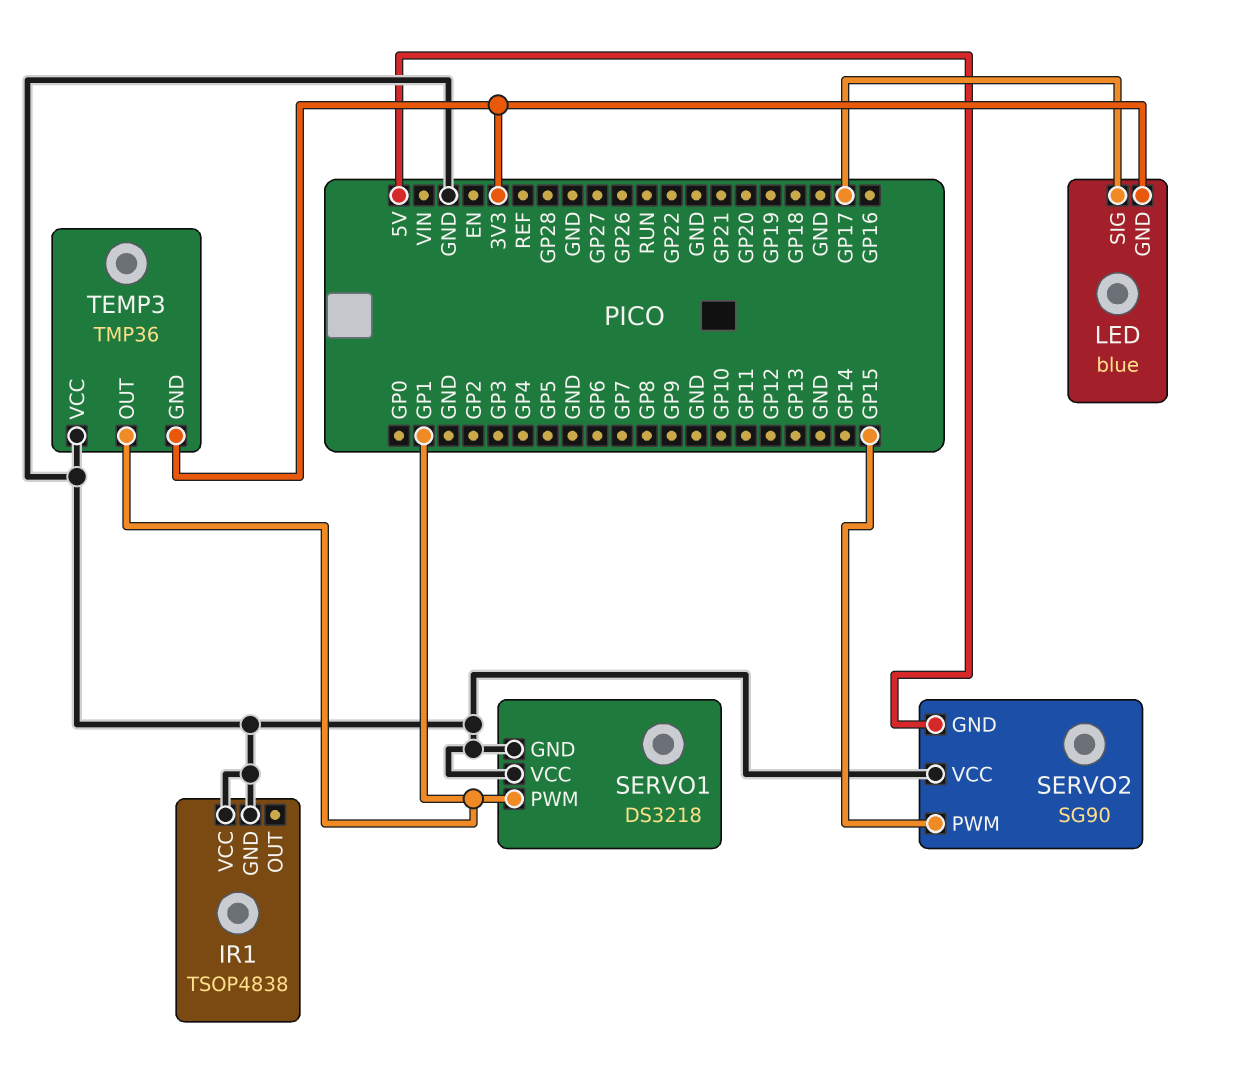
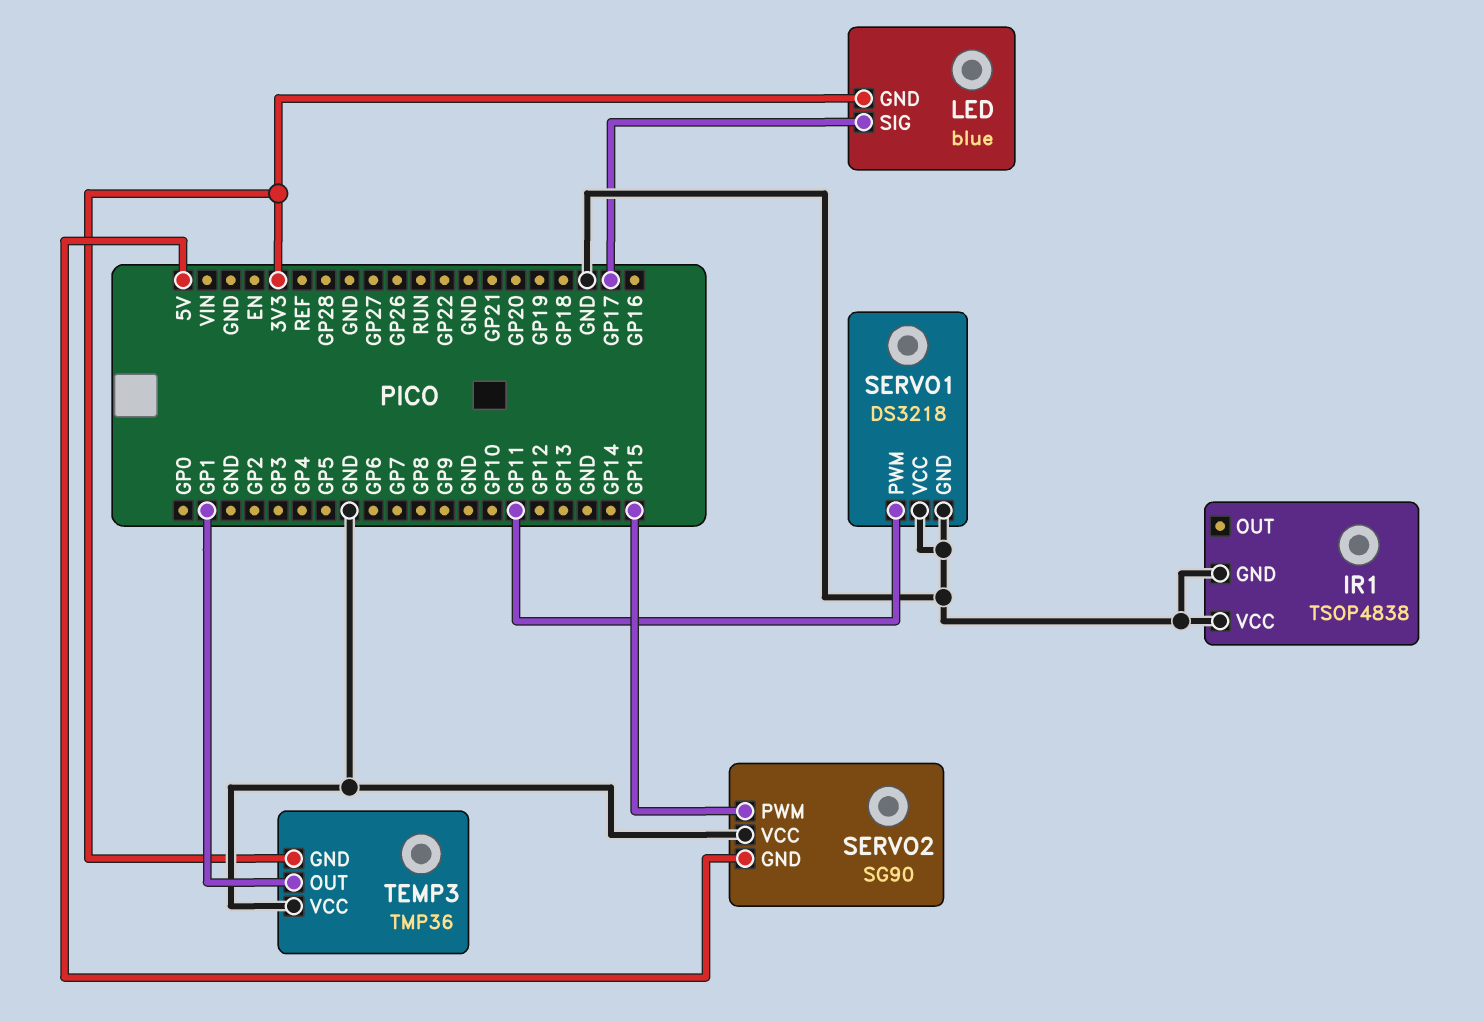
SERVO1 pin PWM: GP1 -> GP11

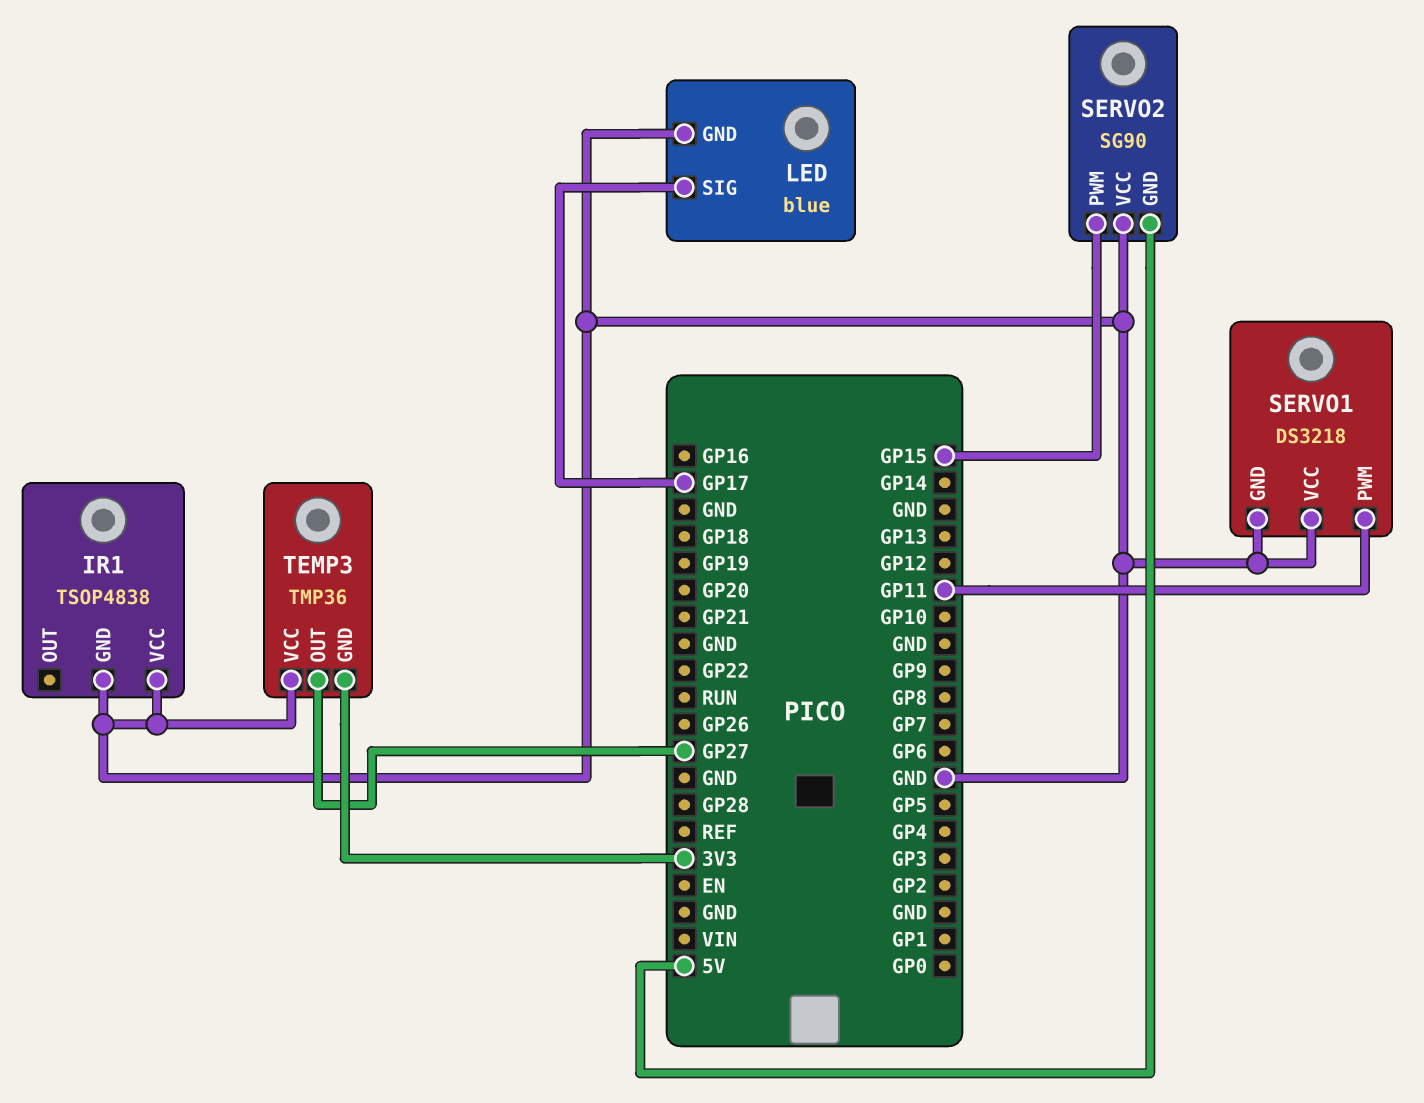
LED pin GND: 3V3 -> GND
TEMP3 pin OUT: GP1 -> GP27

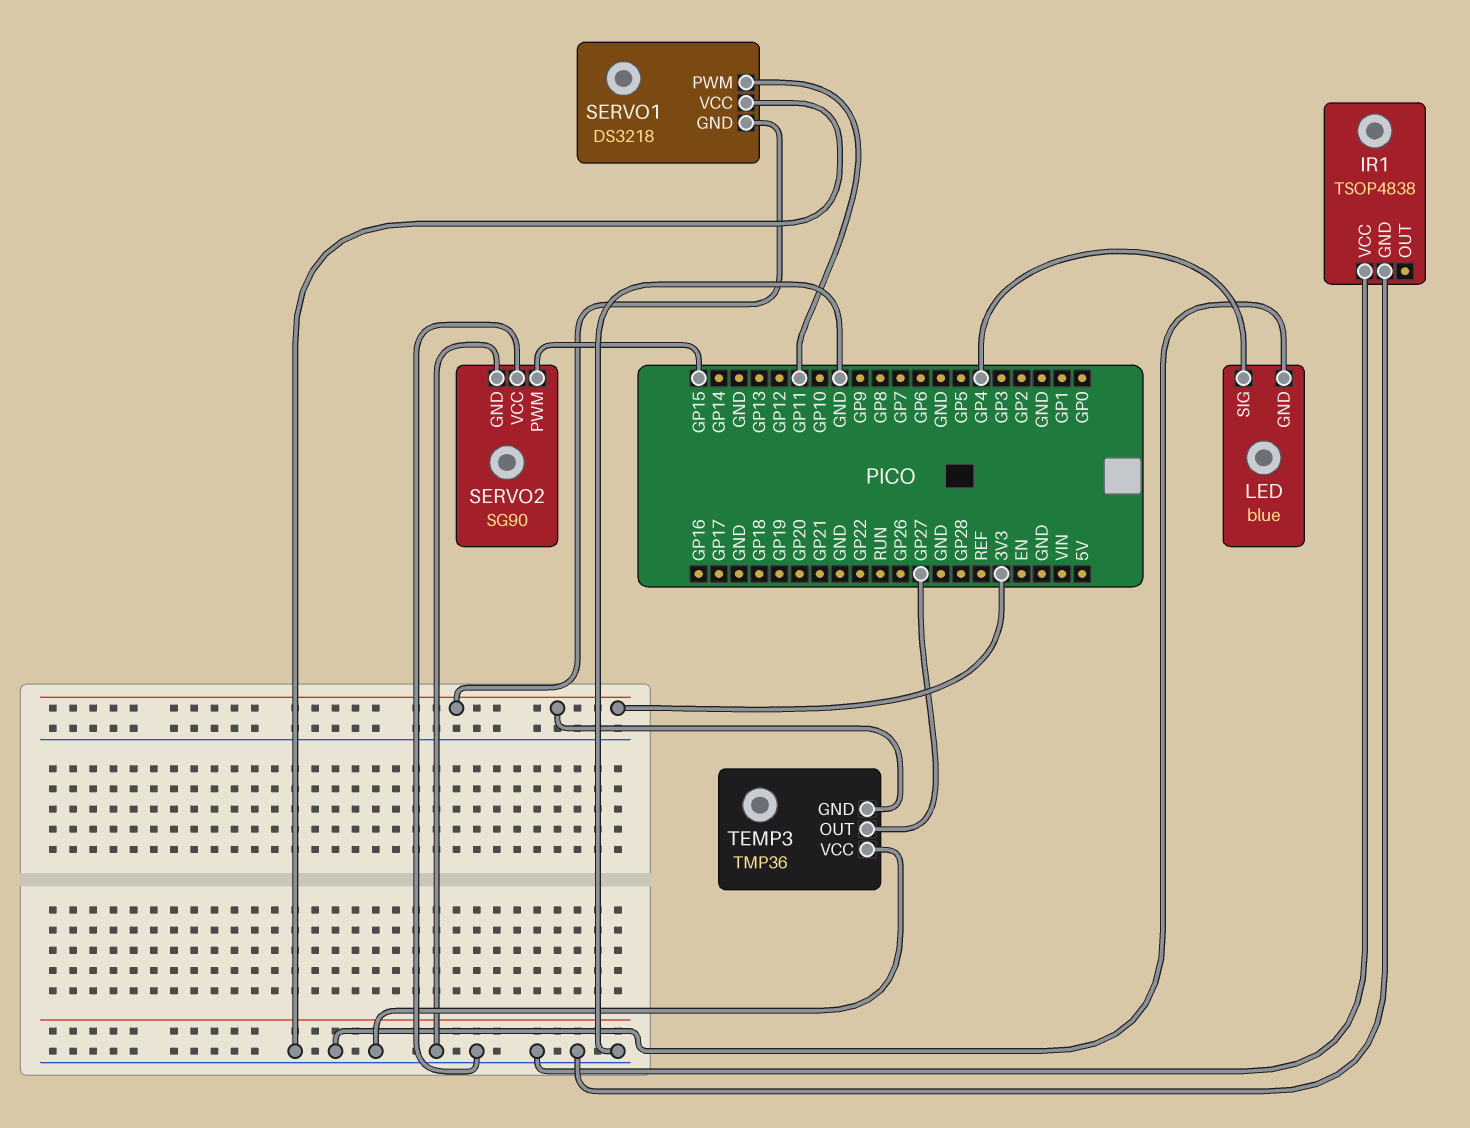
LED pin SIG: GP17 -> GP4
SERVO1 pin GND: GND -> 3V3
SERVO2 pin GND: 5V -> GND

